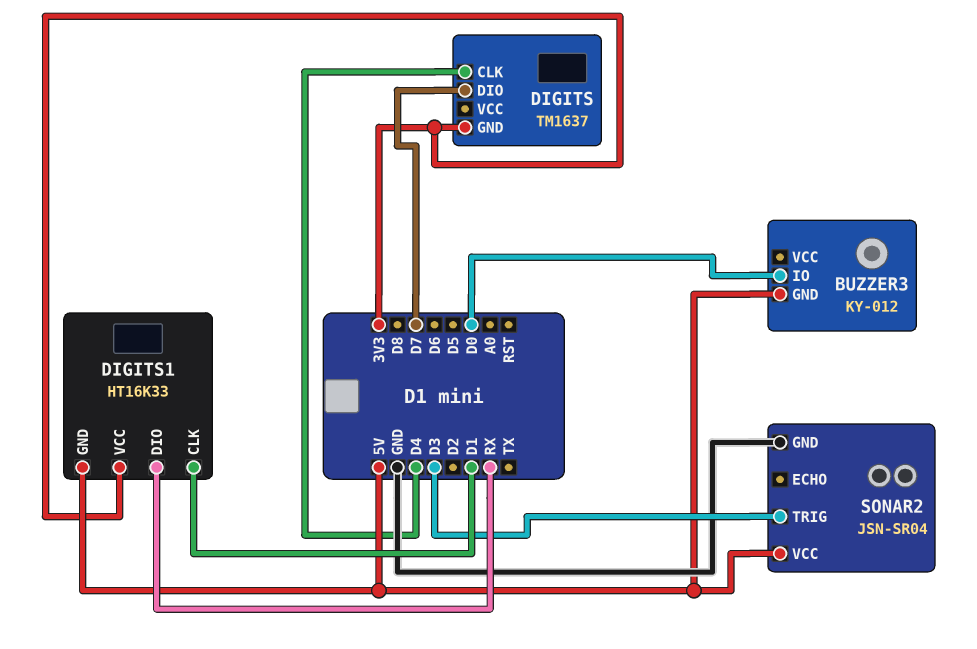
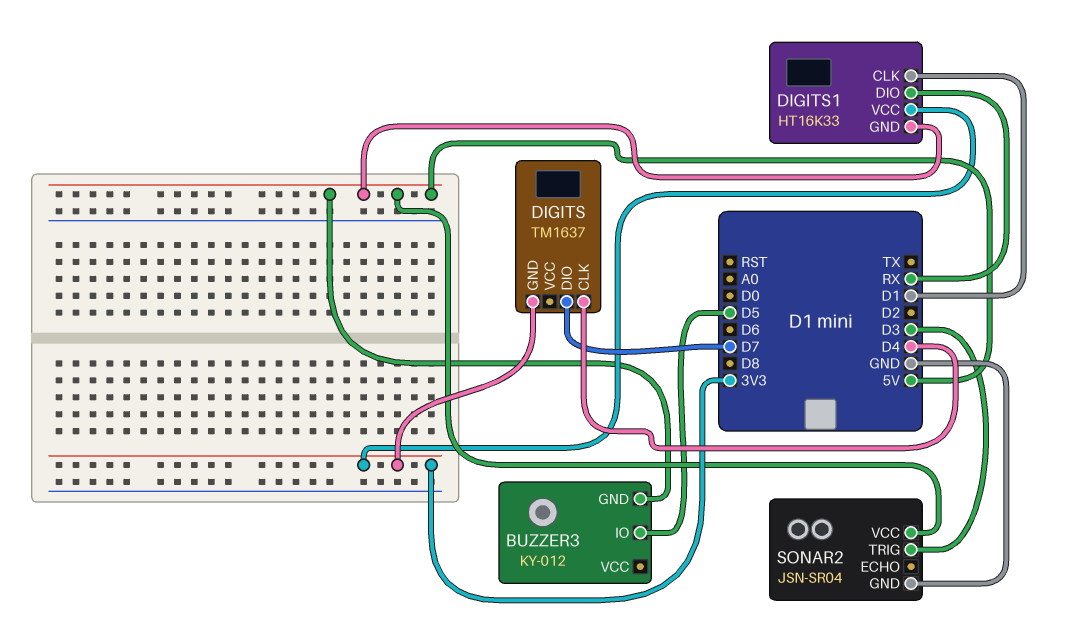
BUZZER3 pin IO: D0 -> D5

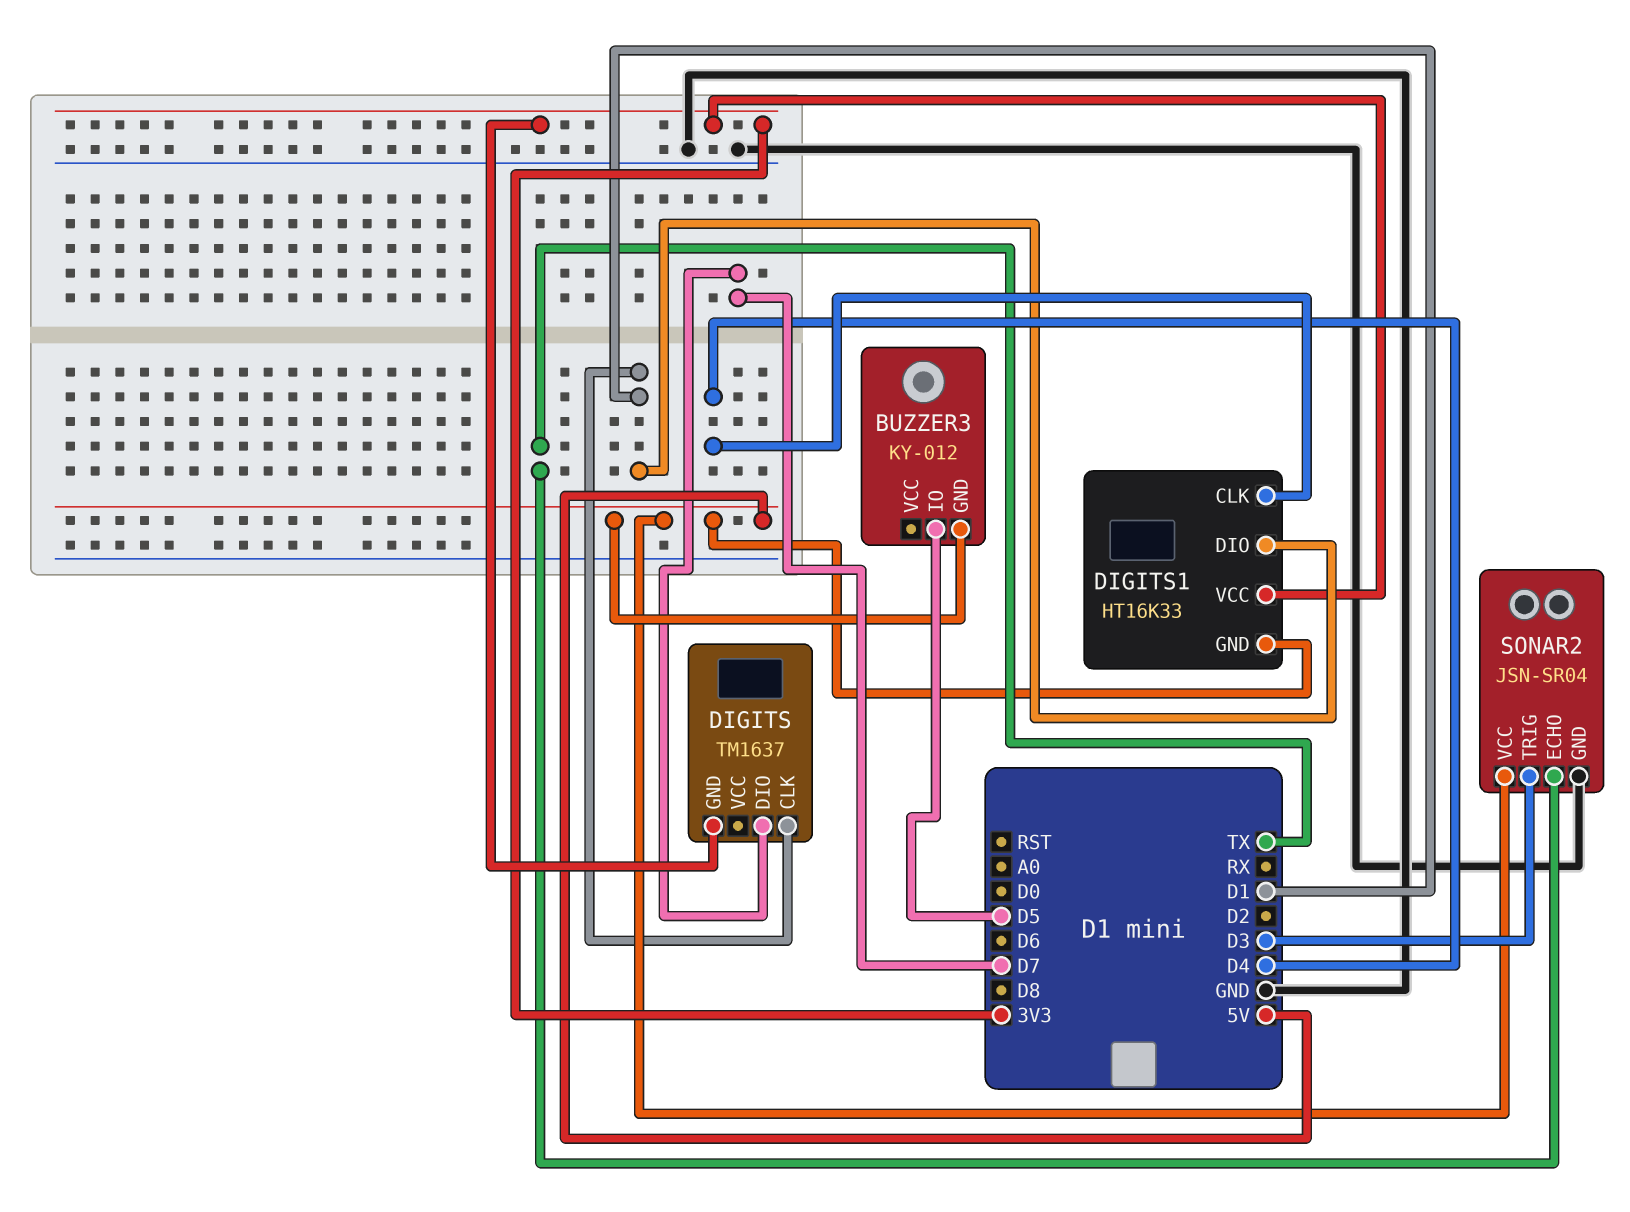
DIGITS pin CLK: D4 -> D1
DIGITS1 pin CLK: D1 -> D4
DIGITS1 pin DIO: RX -> D1
SONAR2 pin ECHO: none -> TX

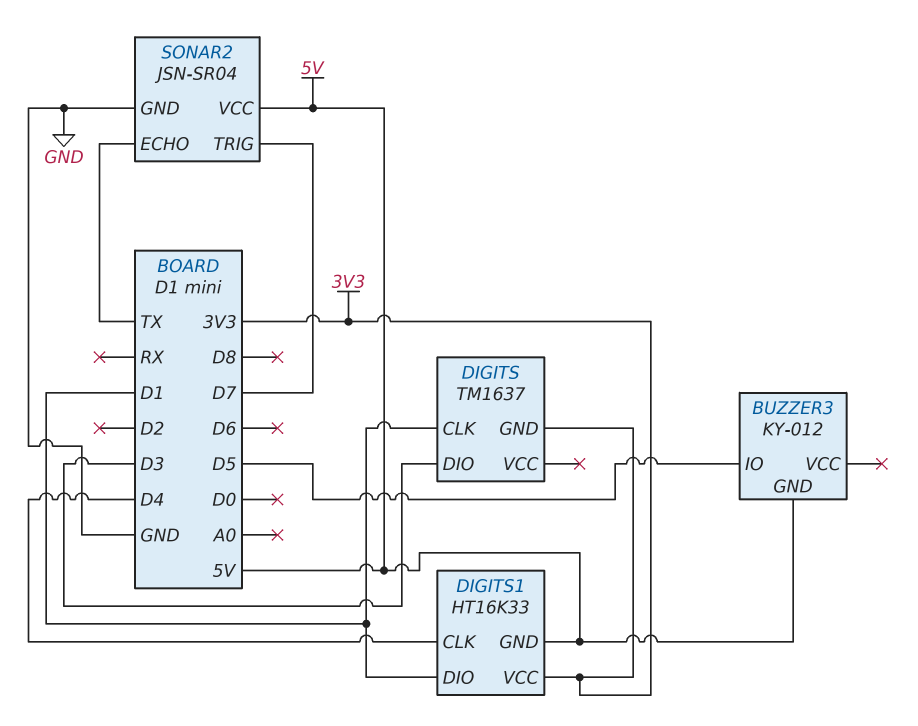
DIGITS pin DIO: D7 -> D3
SONAR2 pin TRIG: D3 -> D7

